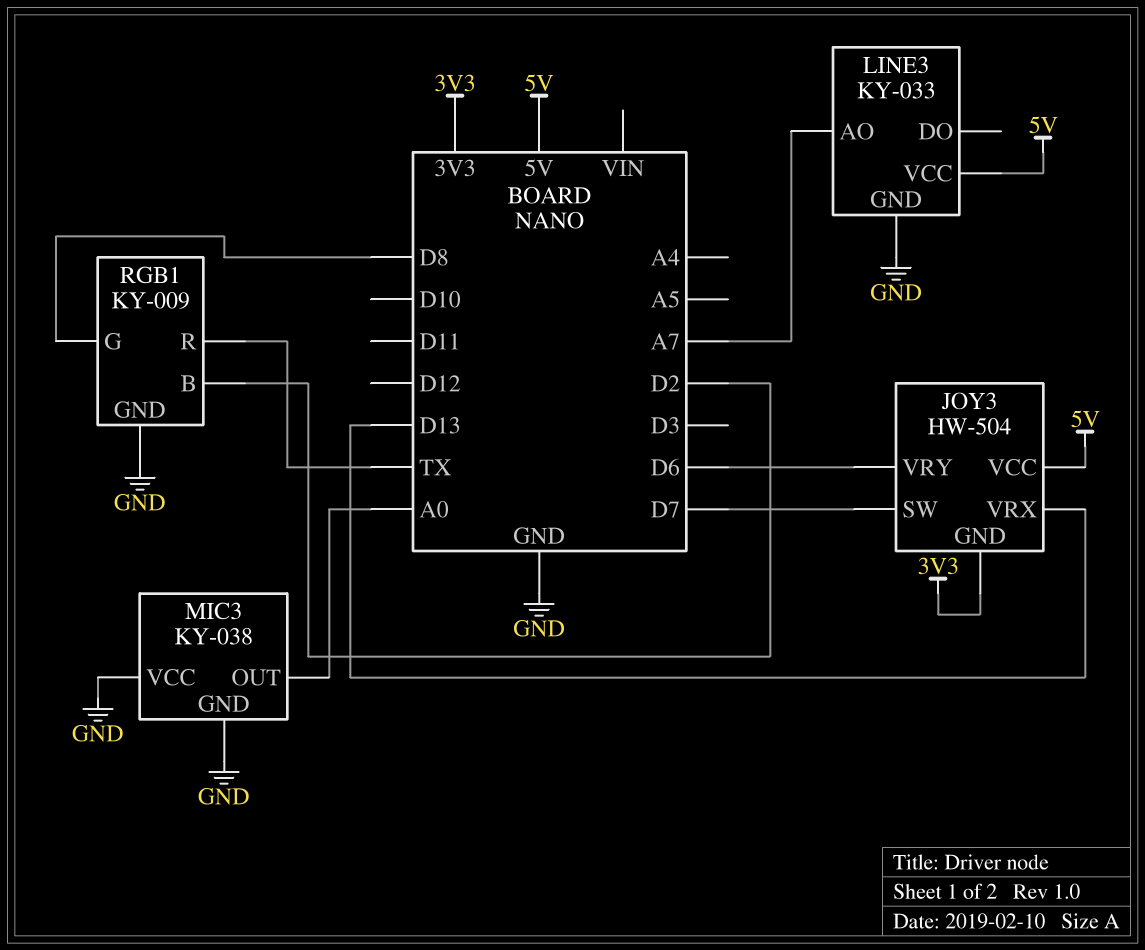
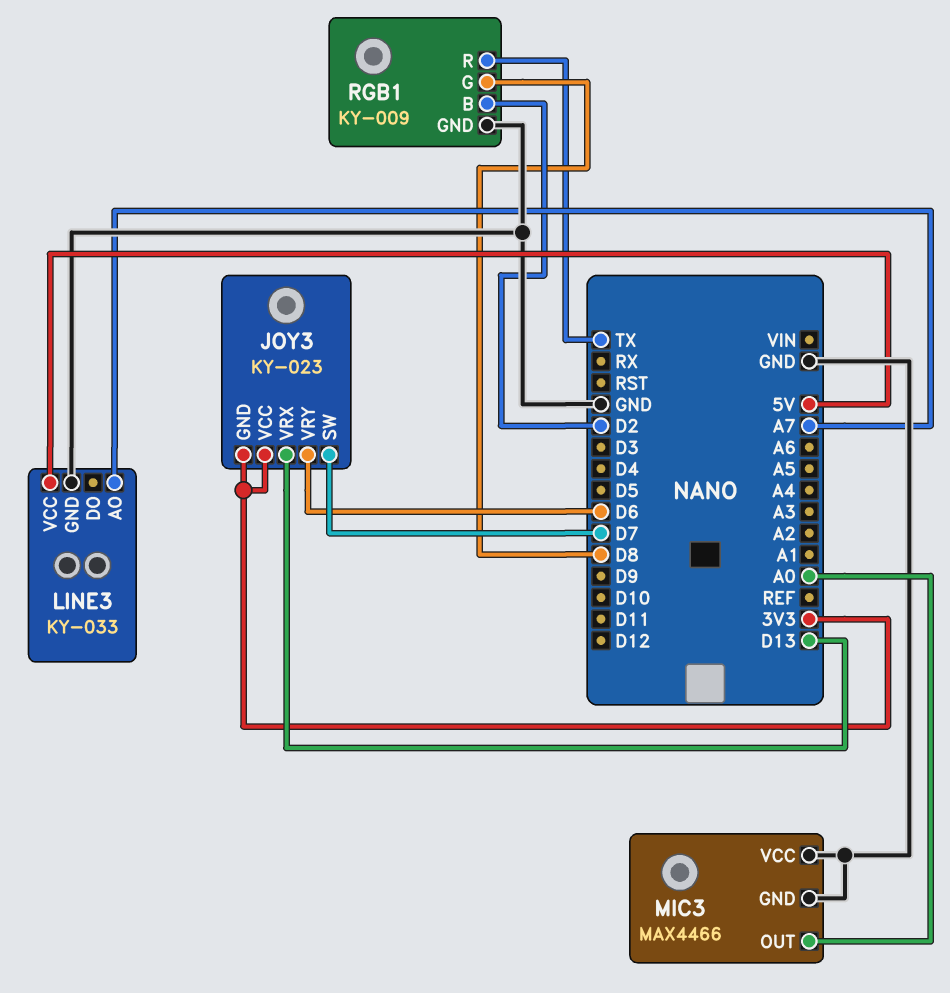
JOY3: HW-504 -> KY-023
JOY3 pin VCC: 5V -> 3V3
MIC3: KY-038 -> MAX4466

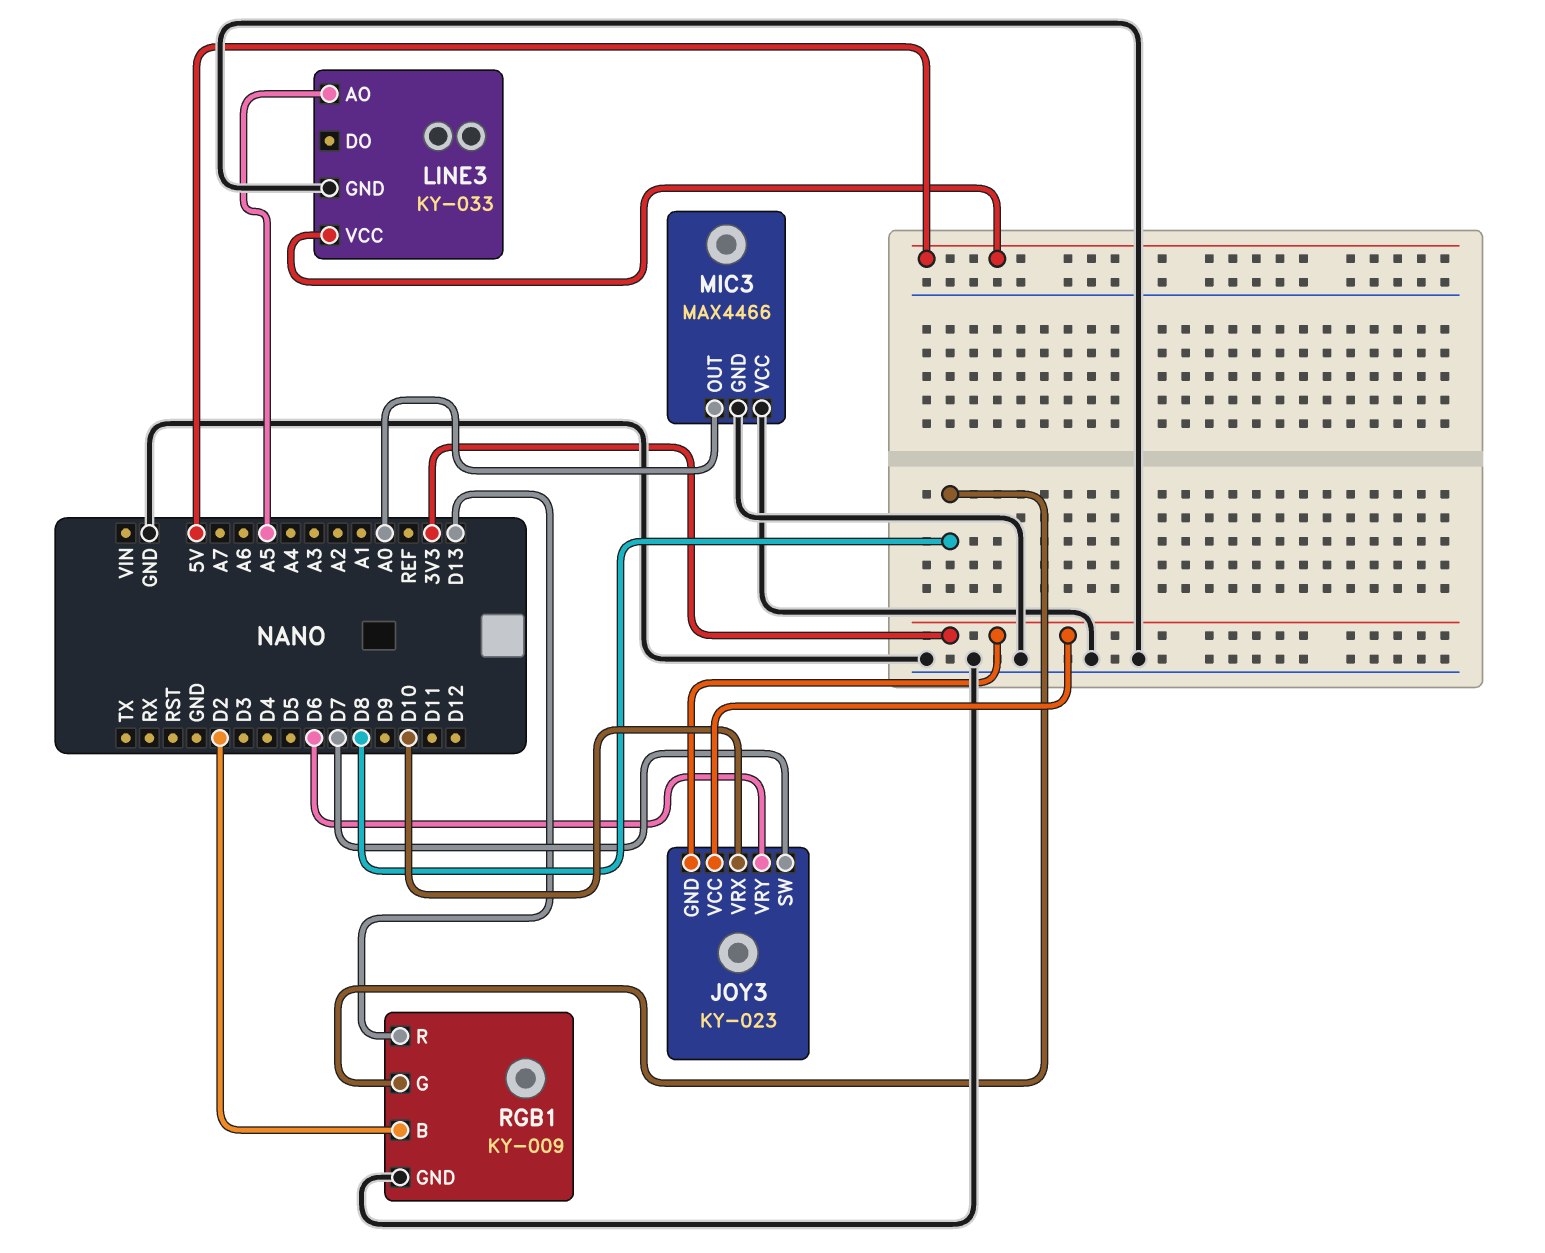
JOY3 pin VRX: D13 -> D10
LINE3 pin AO: A7 -> A5
RGB1 pin R: TX -> D13

